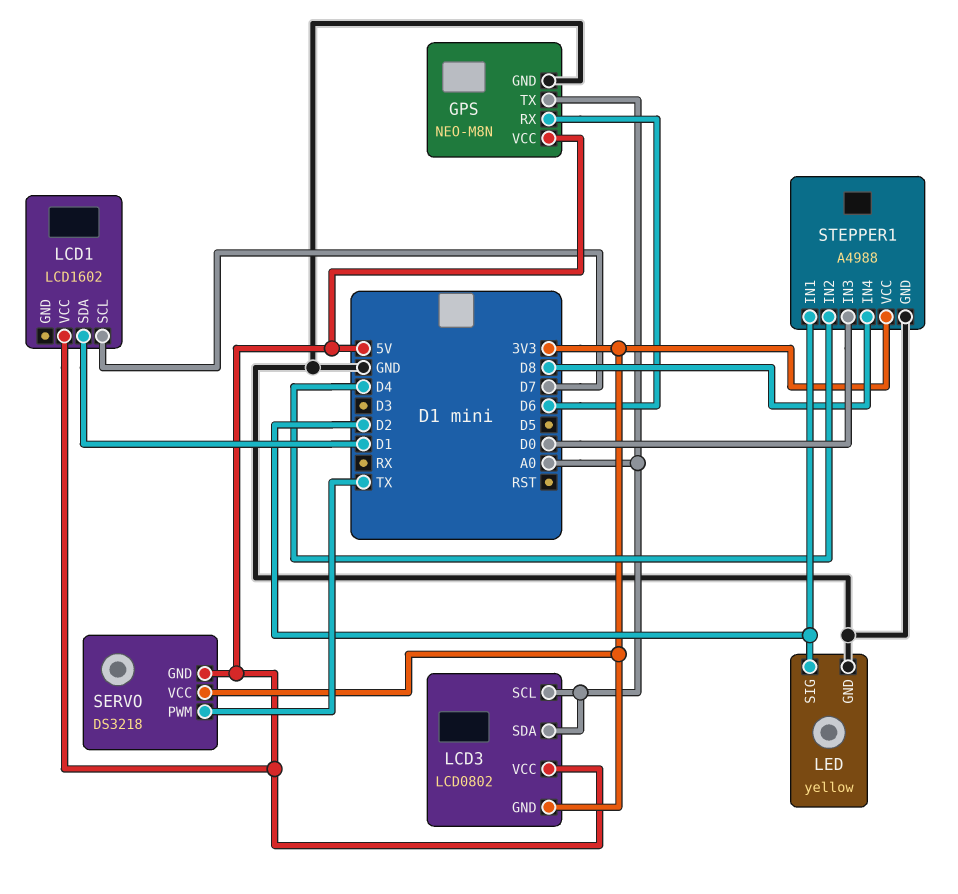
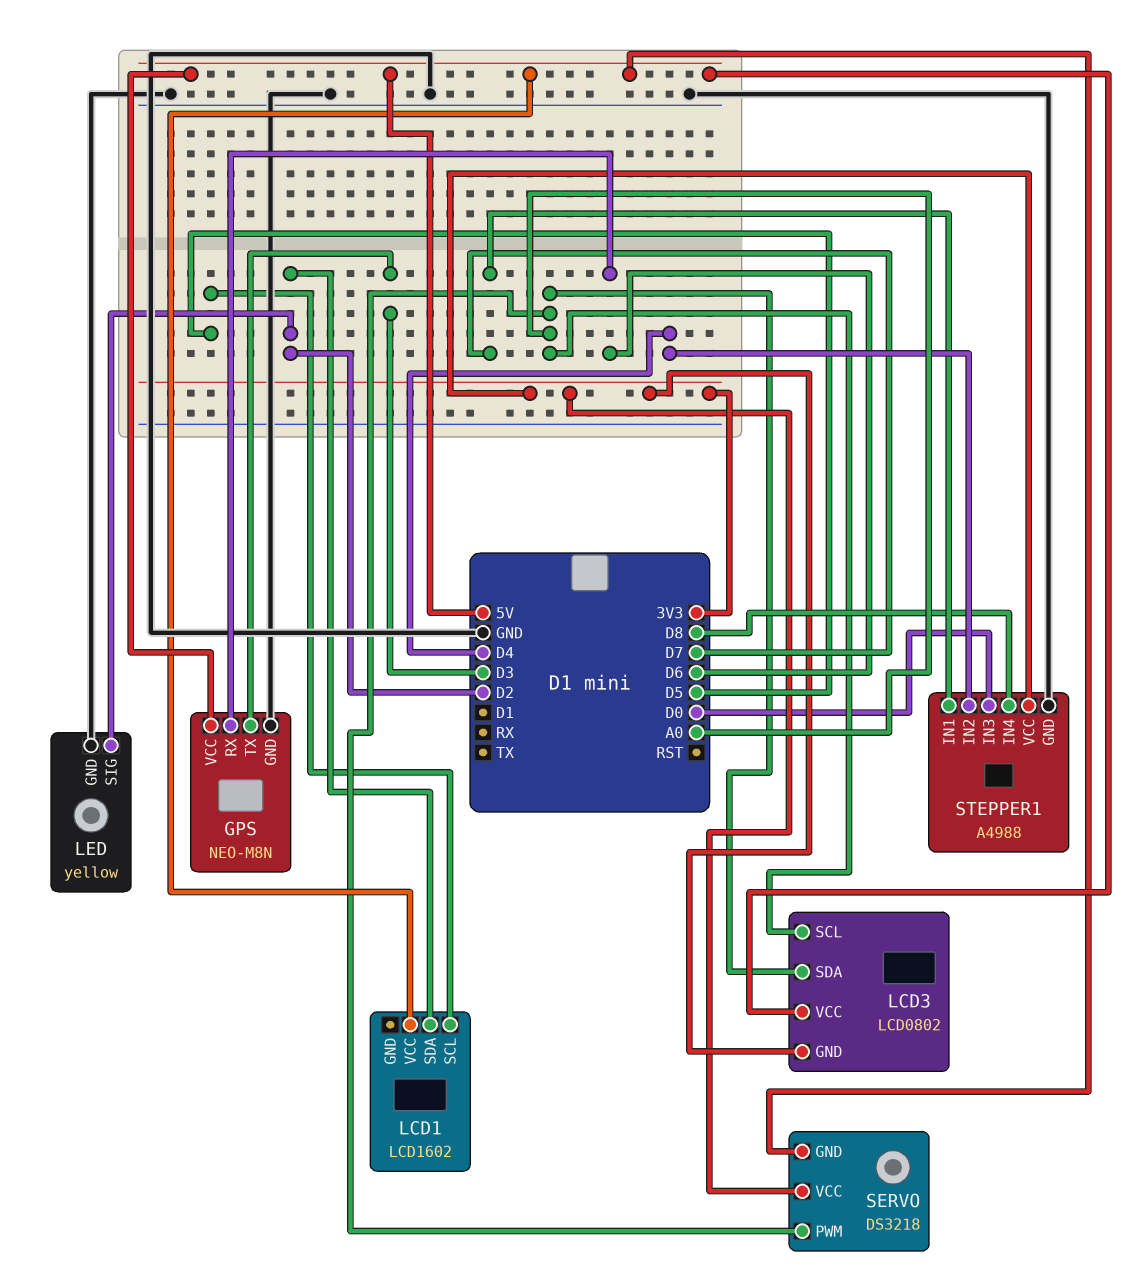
GPS pin TX: A0 -> D3
LCD1 pin SCL: D7 -> D5
LCD1 pin SDA: D1 -> D2
SERVO pin PWM: TX -> A0
STEPPER1 pin IN1: D2 -> D7

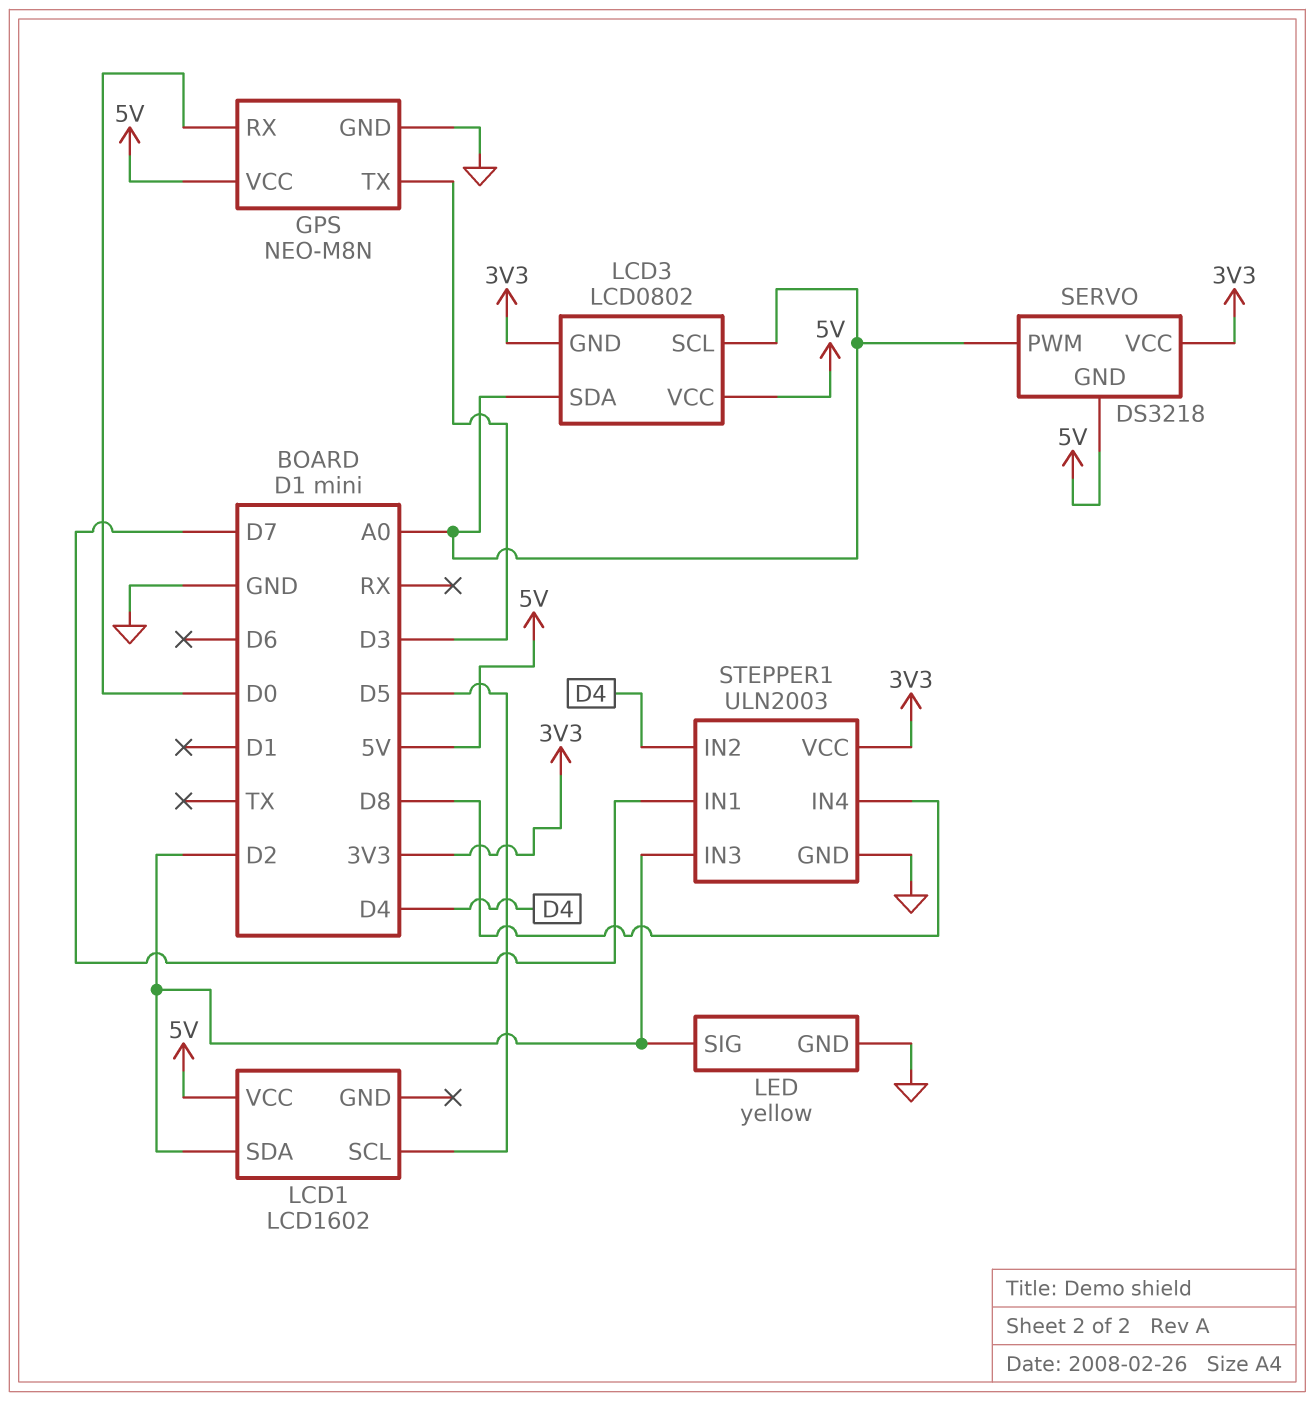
GPS pin RX: D6 -> D0
STEPPER1: A4988 -> ULN2003
STEPPER1 pin IN3: D0 -> D2

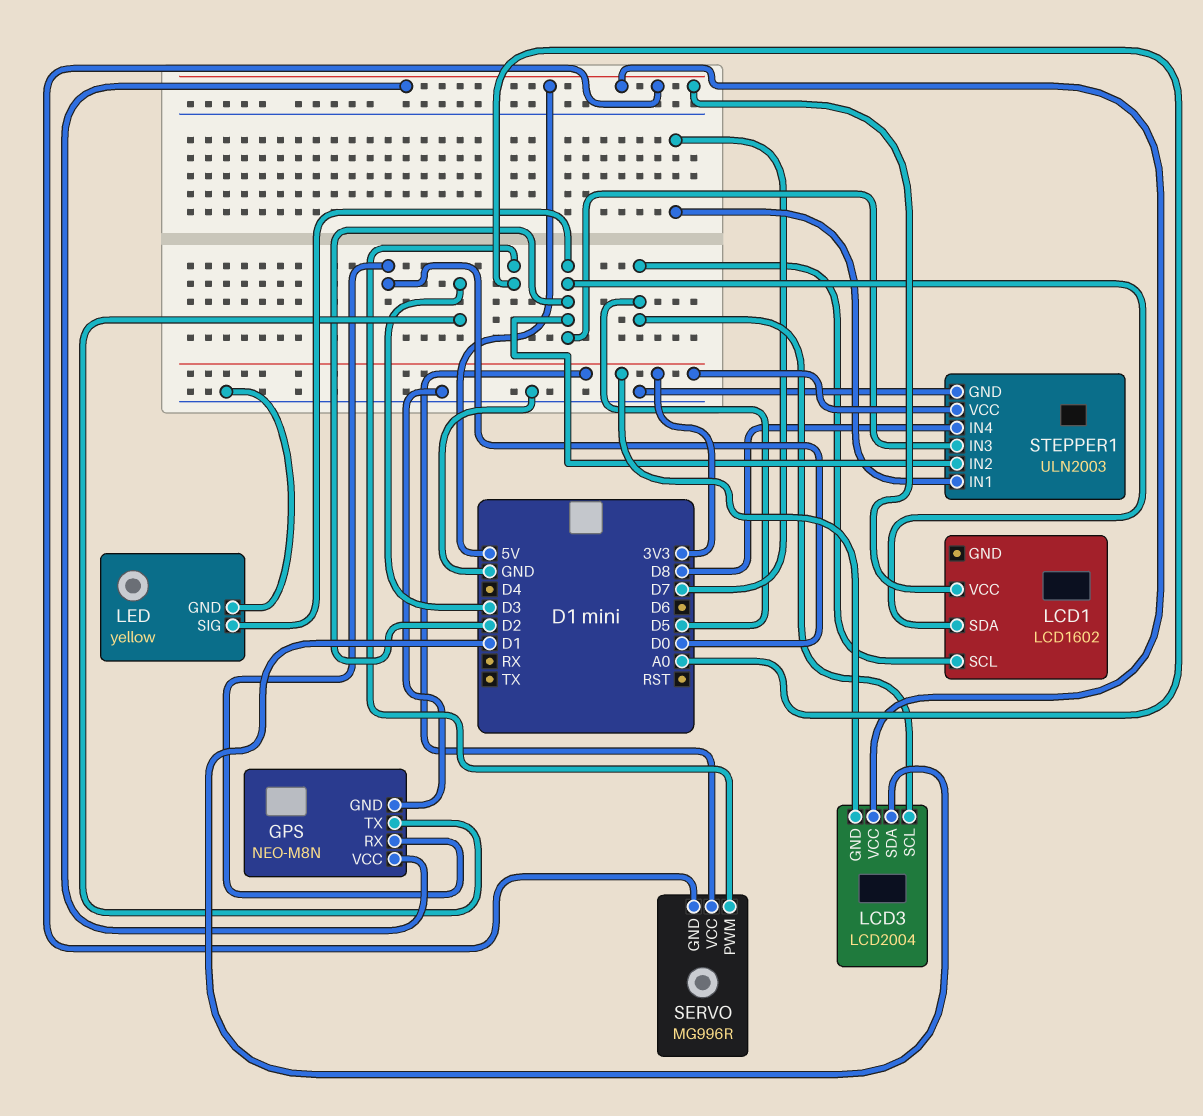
LCD3: LCD0802 -> LCD2004
LCD3 pin SCL: A0 -> D5
LCD3 pin SDA: A0 -> D1
SERVO: DS3218 -> MG996R
STEPPER1 pin IN2: D4 -> D2

